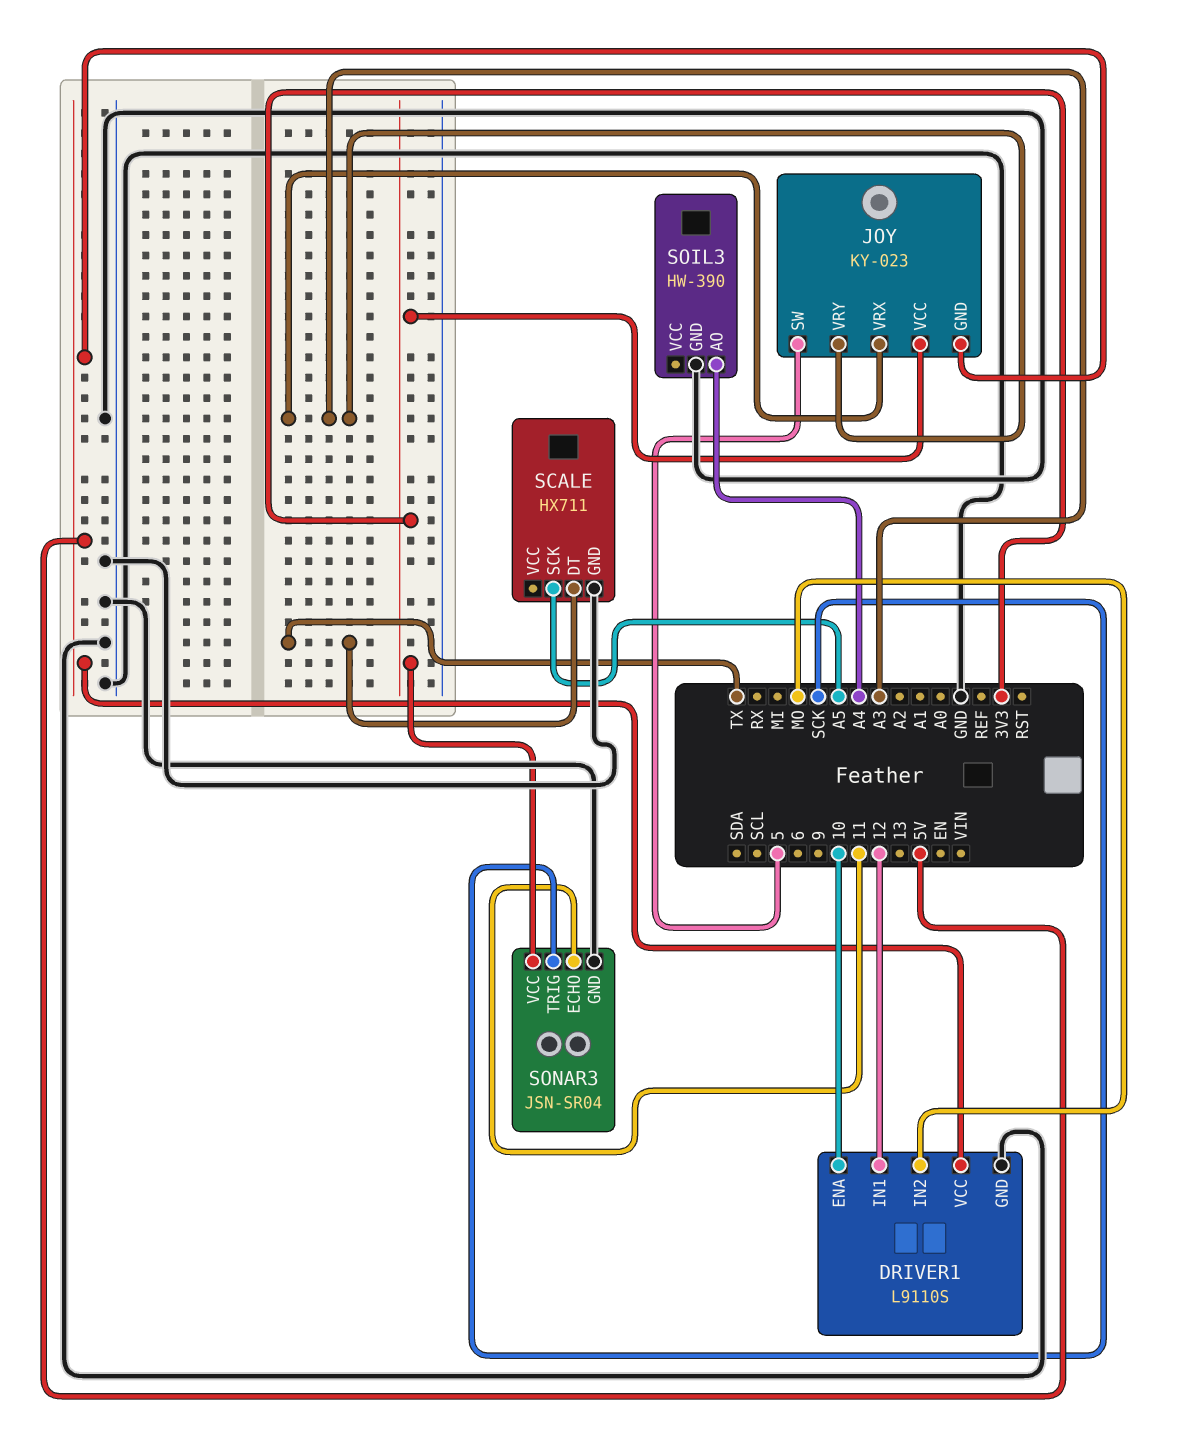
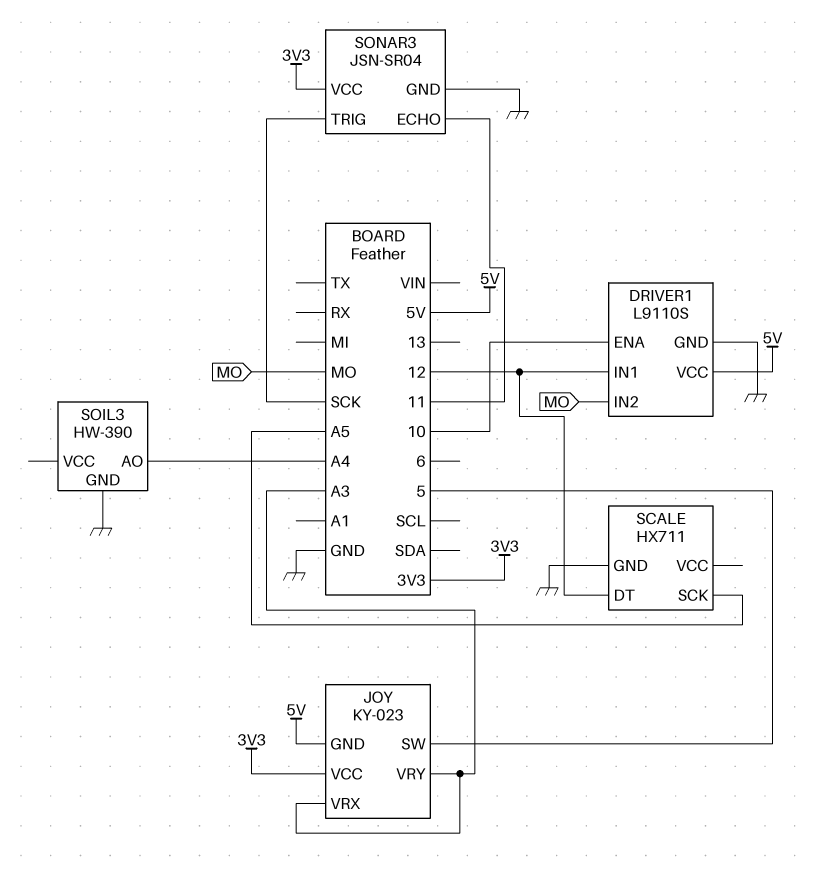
SCALE pin DT: TX -> 12

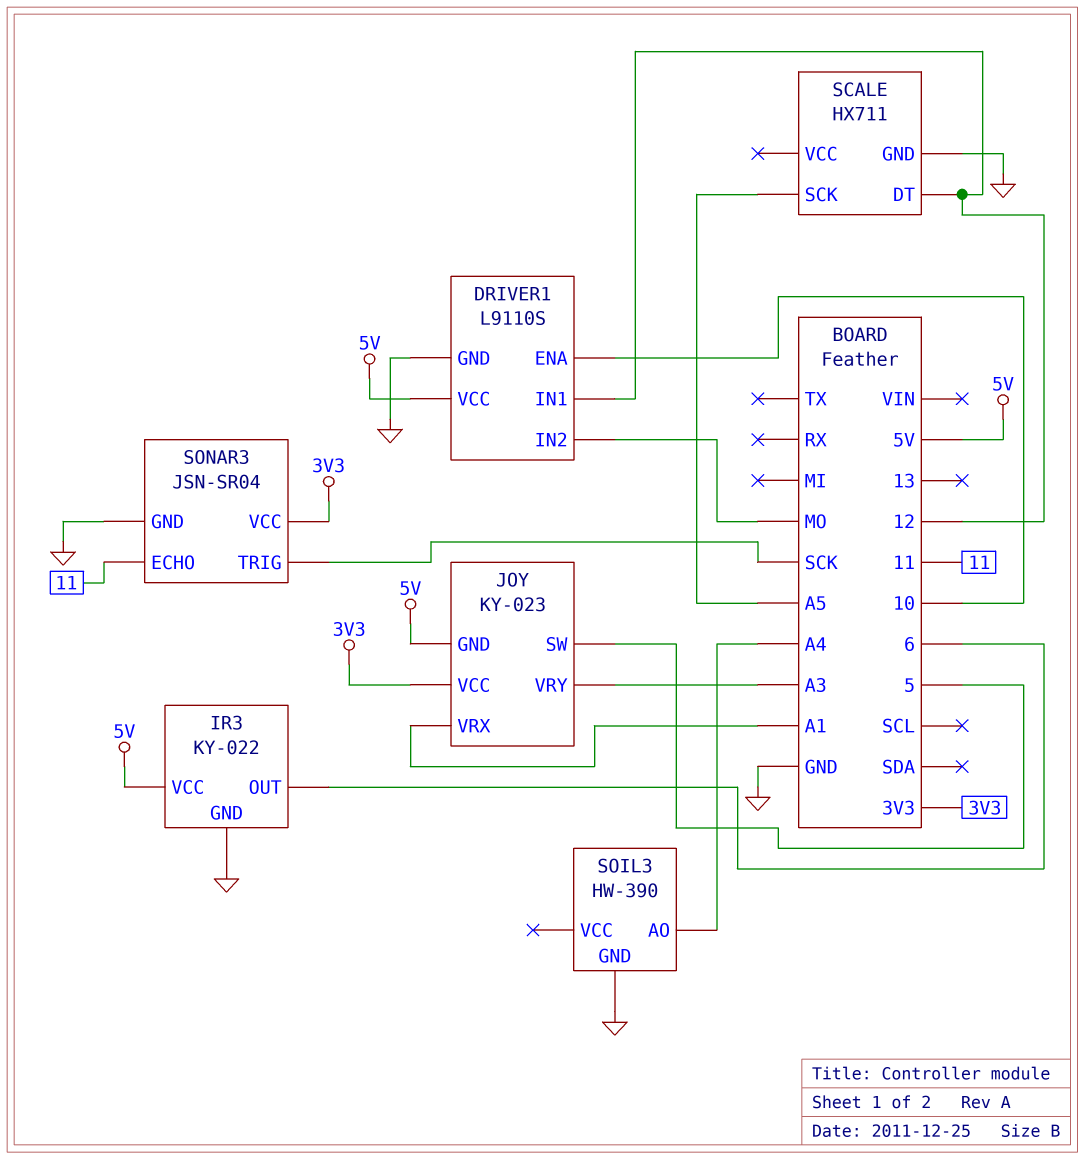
IR3: none -> KY-022
IR3 pin GND: none -> GND
IR3 pin OUT: none -> 6
IR3 pin VCC: none -> 5V
JOY pin VRX: A3 -> A1

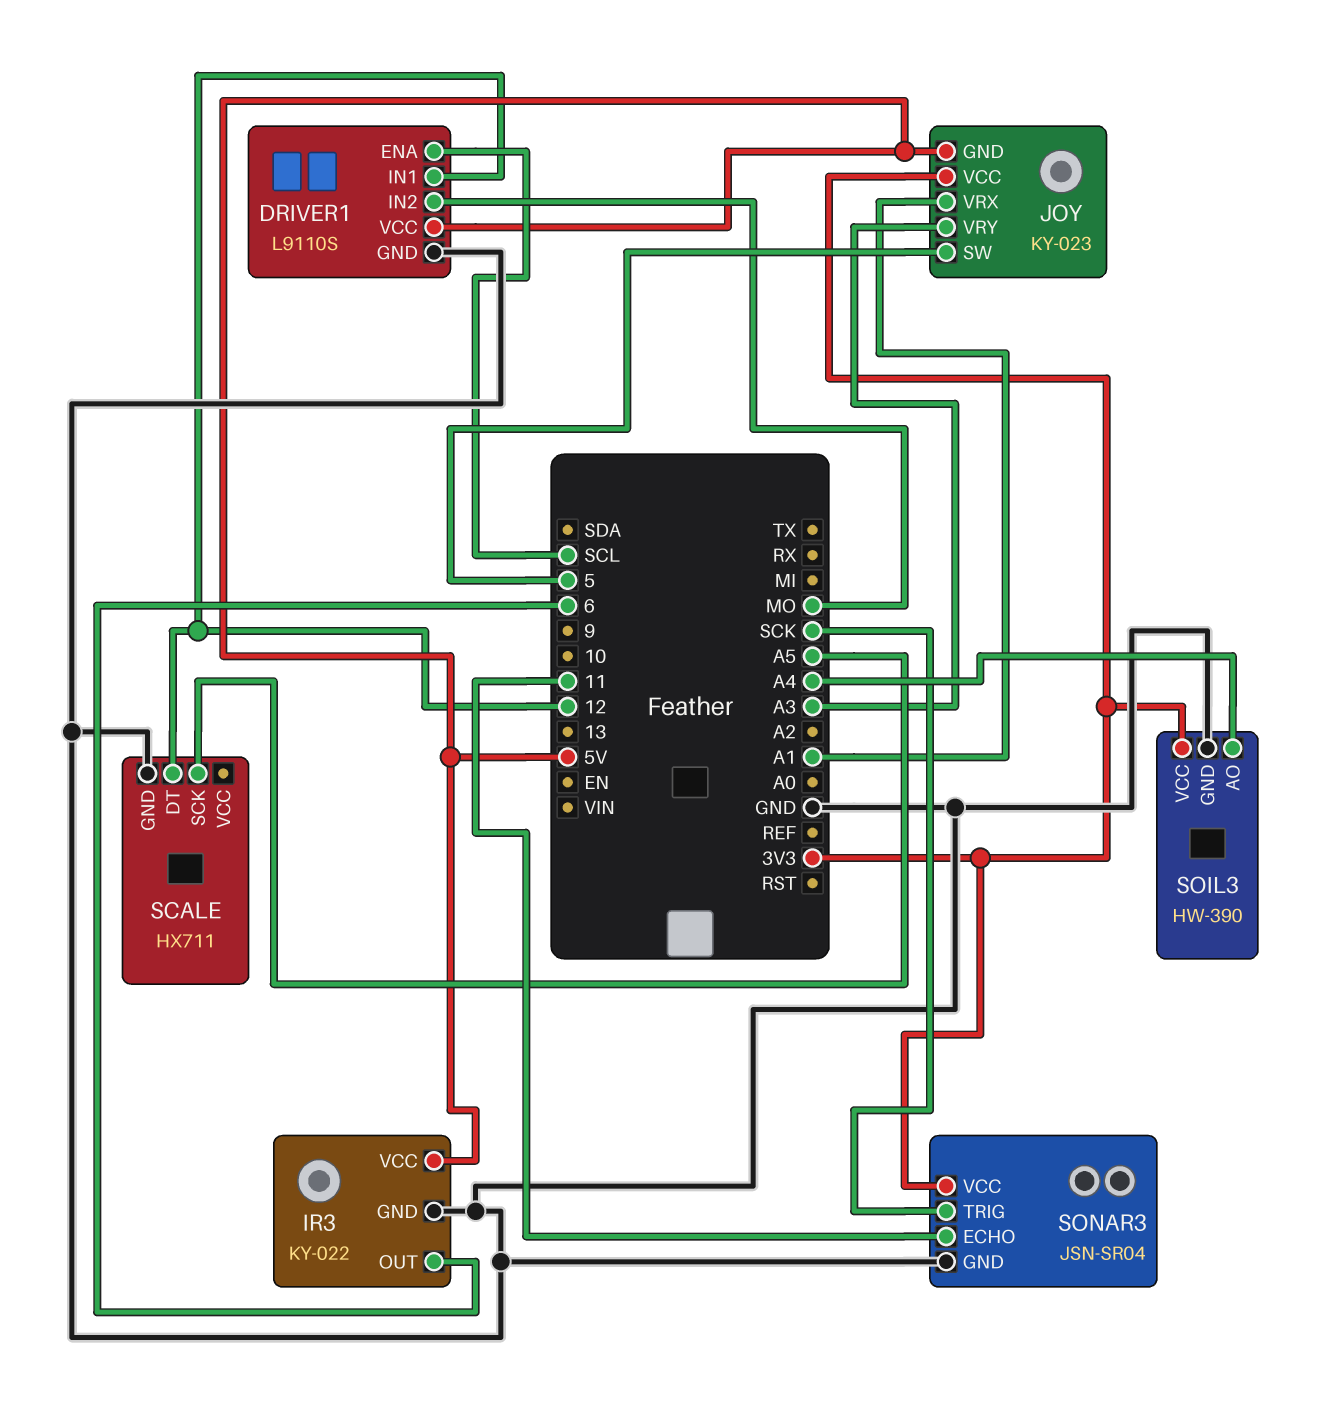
DRIVER1 pin ENA: 10 -> SCL
SOIL3 pin VCC: none -> 3V3

